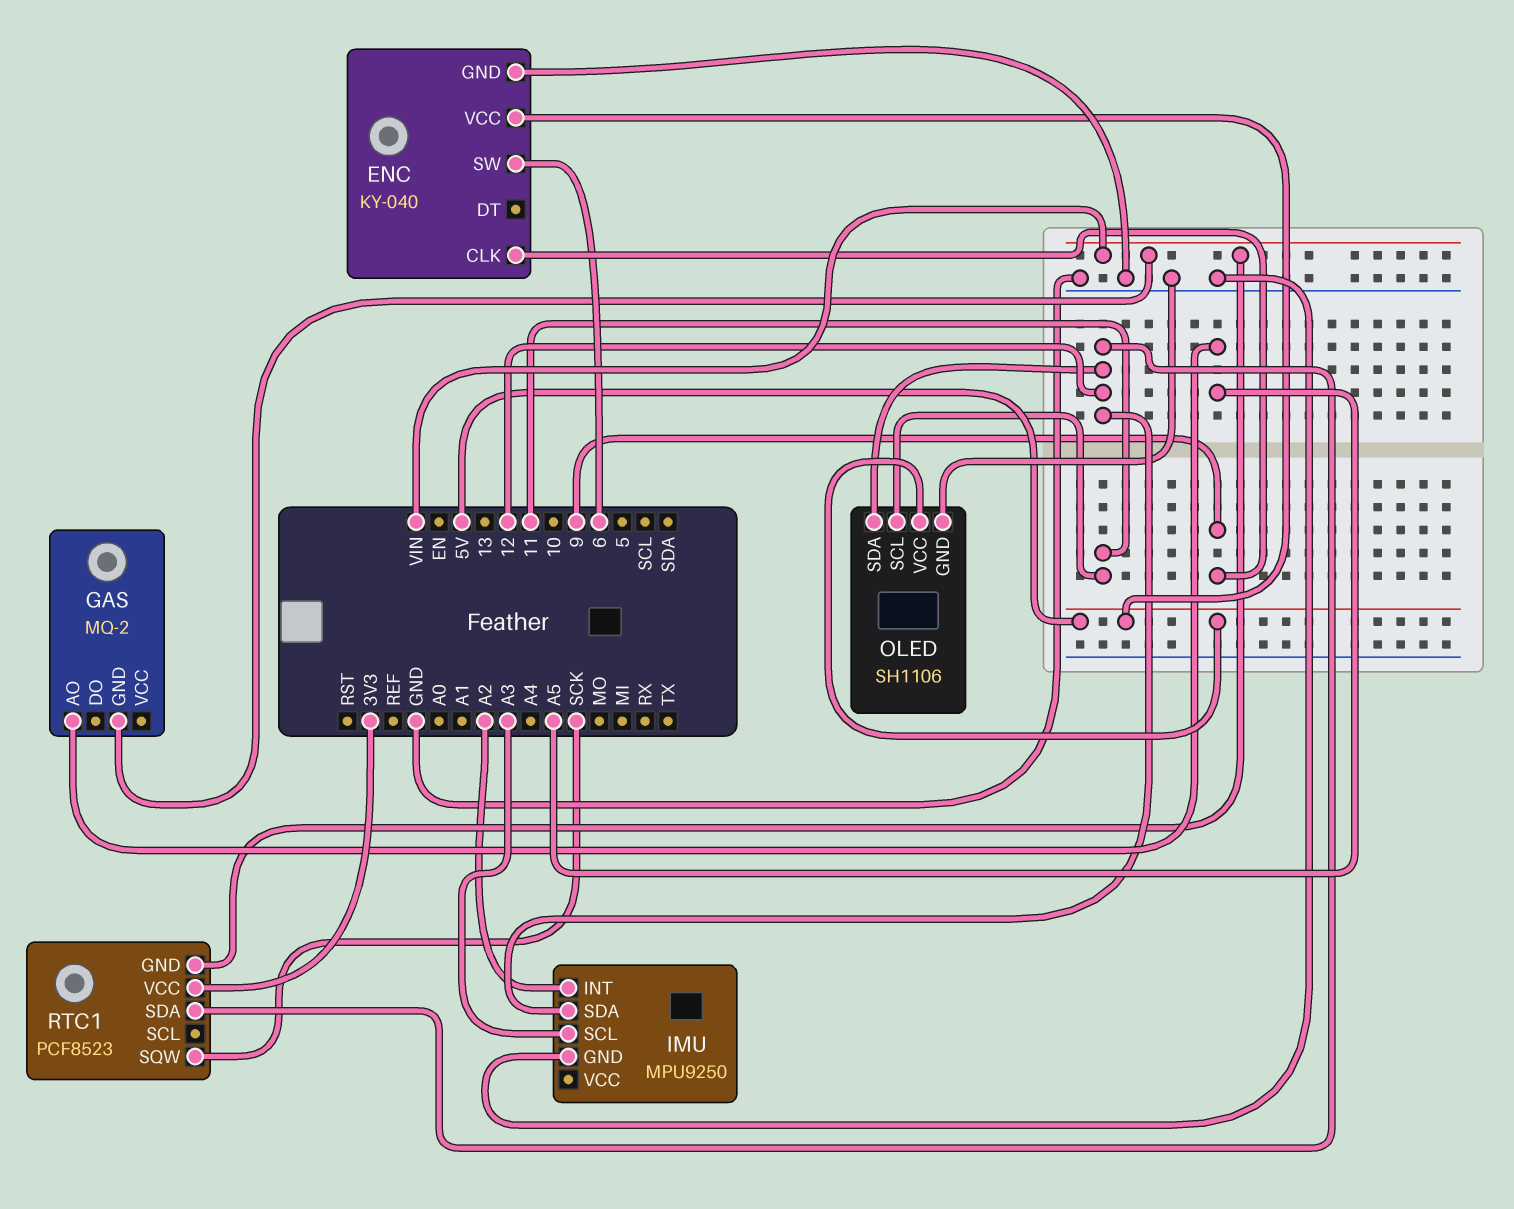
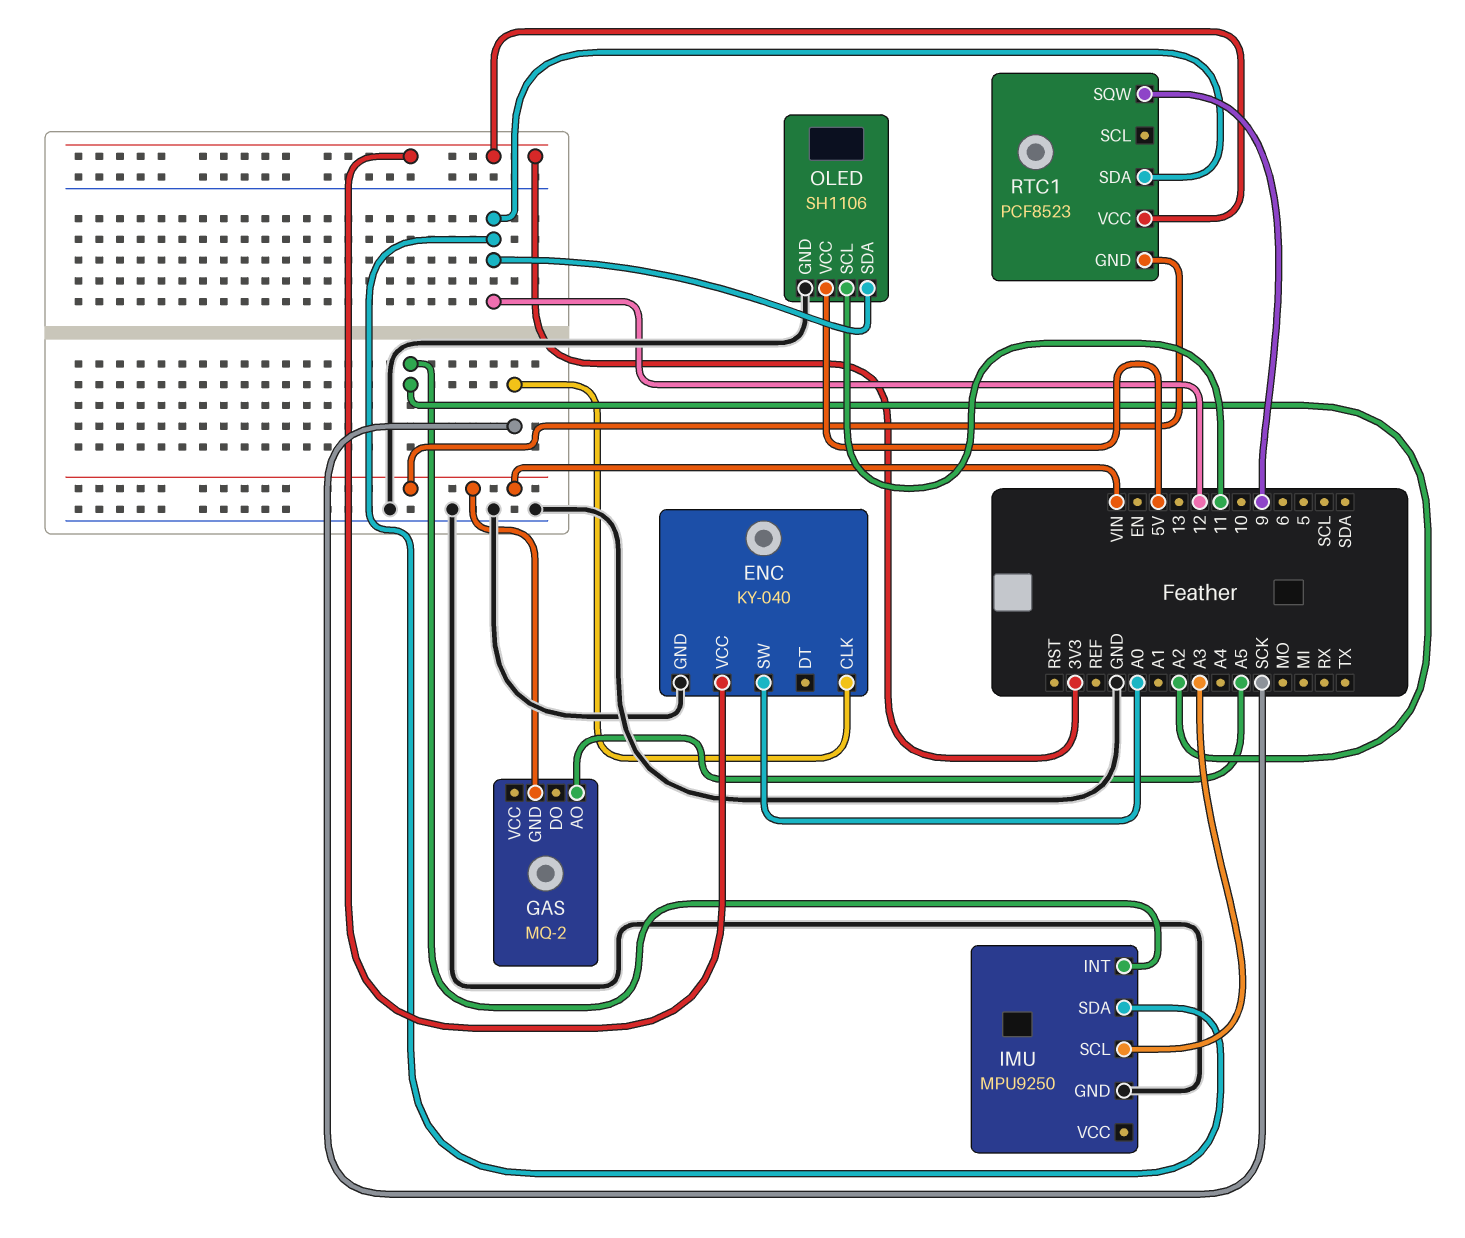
ENC pin CLK: 9 -> SCK
ENC pin SW: 6 -> A0
ENC pin VCC: 5V -> 3V3
RTC1 pin SQW: SCK -> 9

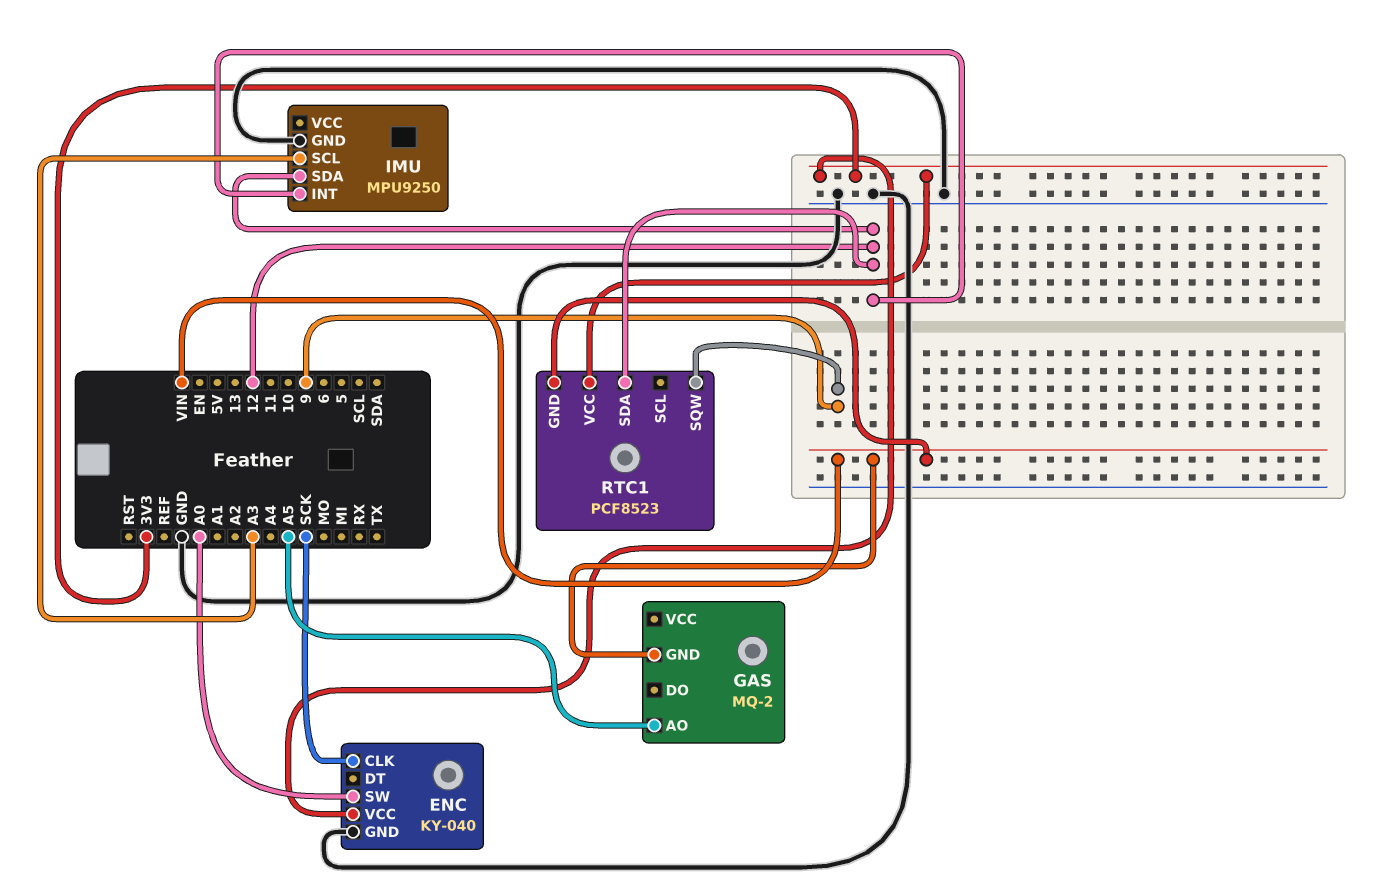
IMU pin INT: A2 -> 12
OLED: SH1106 -> none
OLED pin GND: GND -> none
OLED pin SCL: 11 -> none
OLED pin SDA: 12 -> none
OLED pin VCC: 5V -> none

